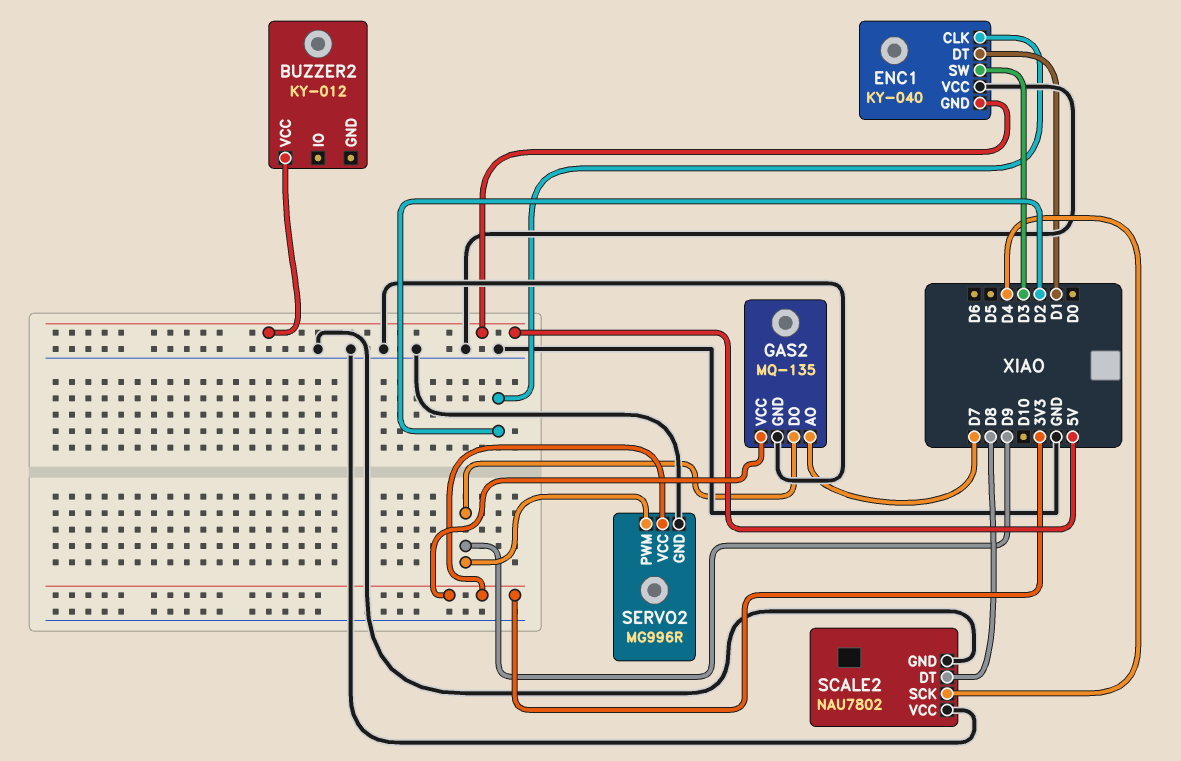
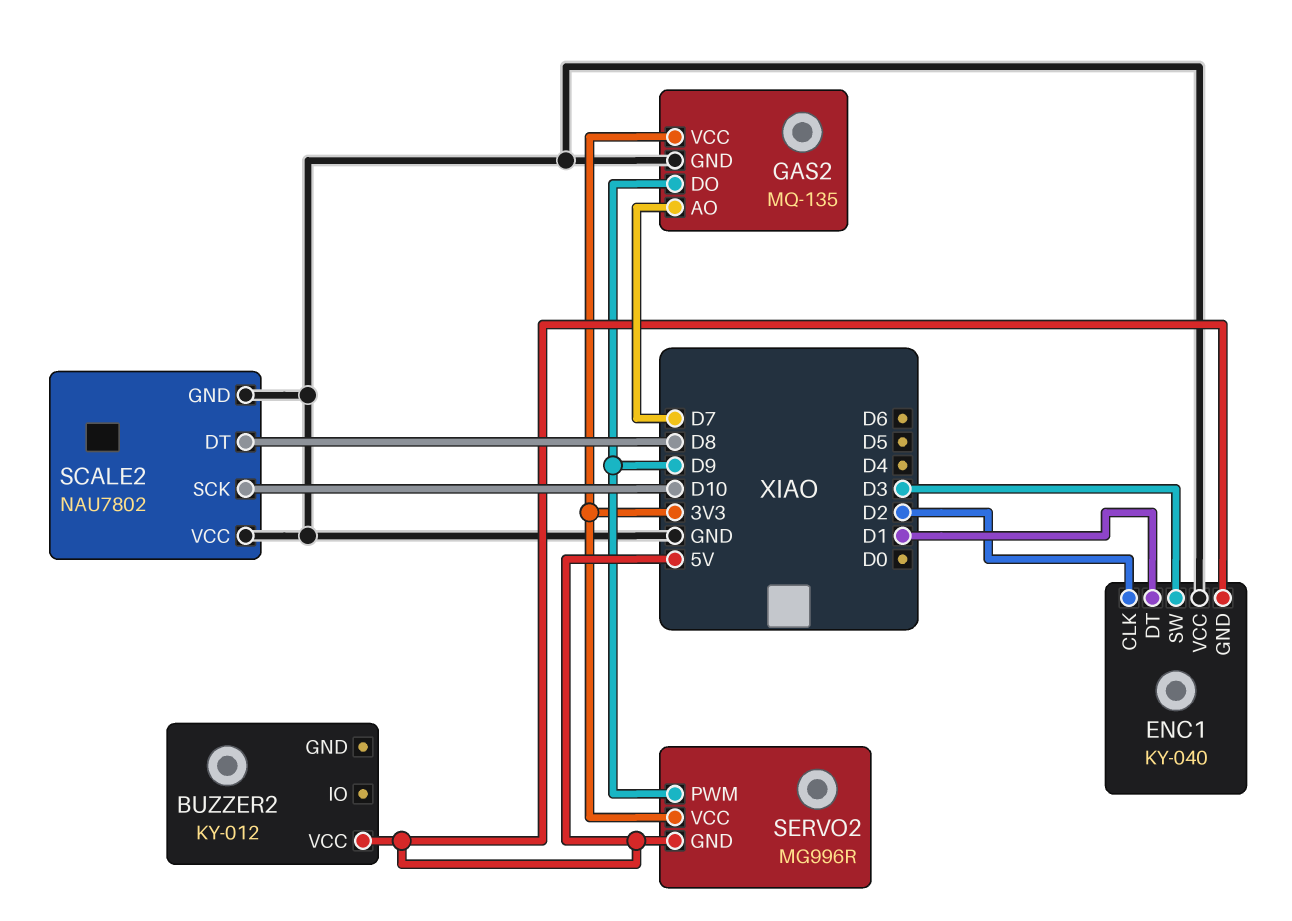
SCALE2 pin SCK: D4 -> D10
SERVO2 pin GND: GND -> 5V

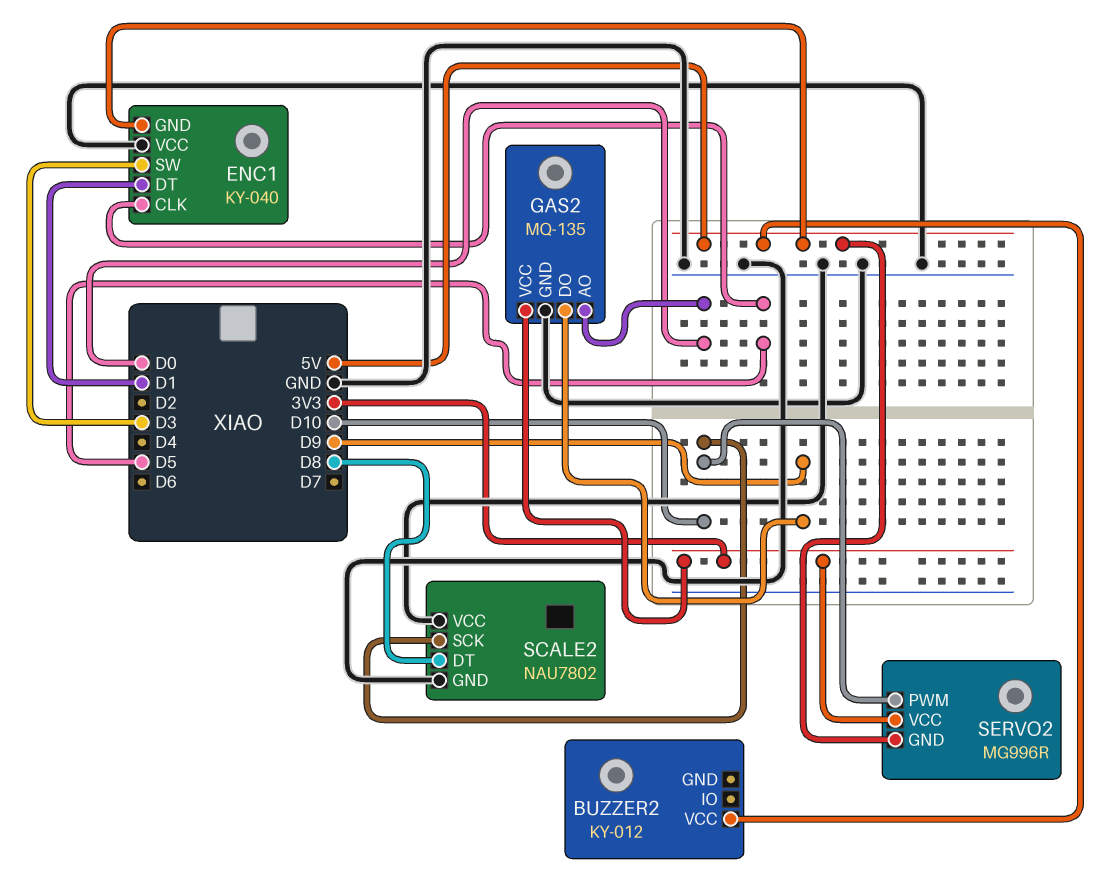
ENC1 pin CLK: D2 -> D5
GAS2 pin AO: D7 -> D0
SERVO2 pin PWM: D9 -> D10

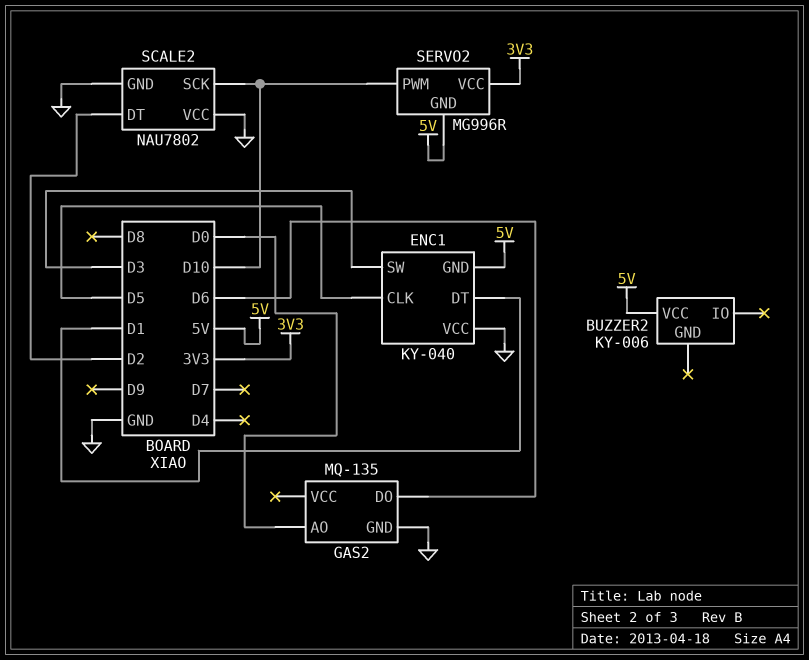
BUZZER2: KY-012 -> KY-006
GAS2 pin DO: D9 -> D6
GAS2 pin VCC: 3V3 -> none
SCALE2 pin DT: D8 -> D2

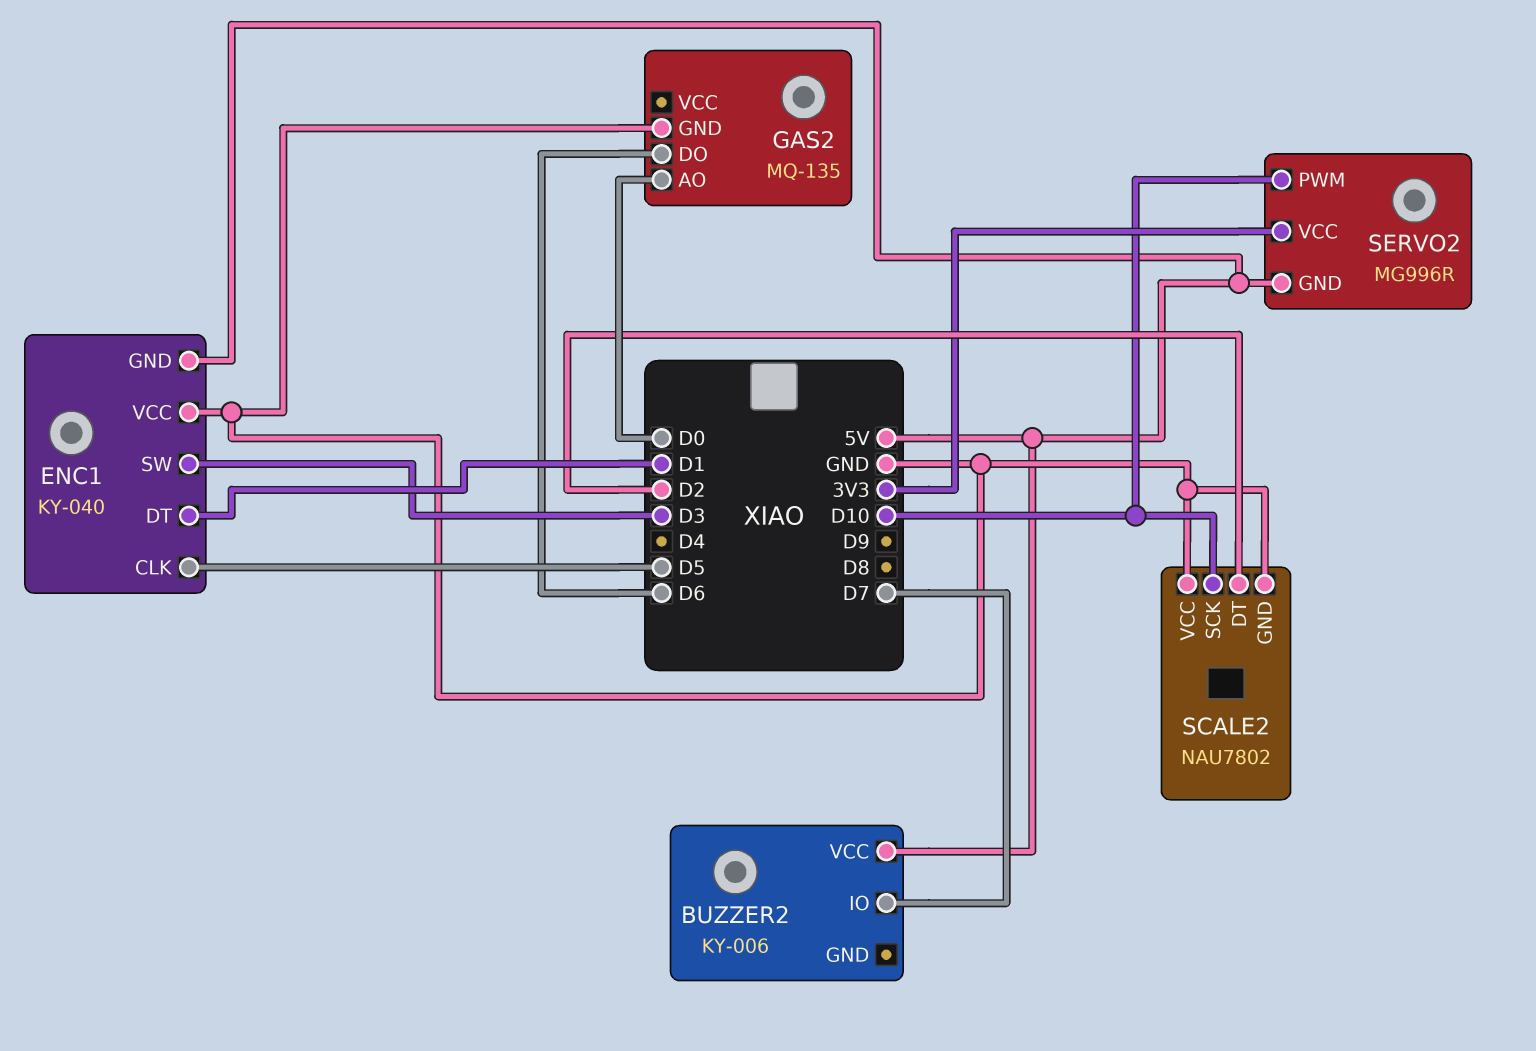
BUZZER2 pin IO: none -> D7

